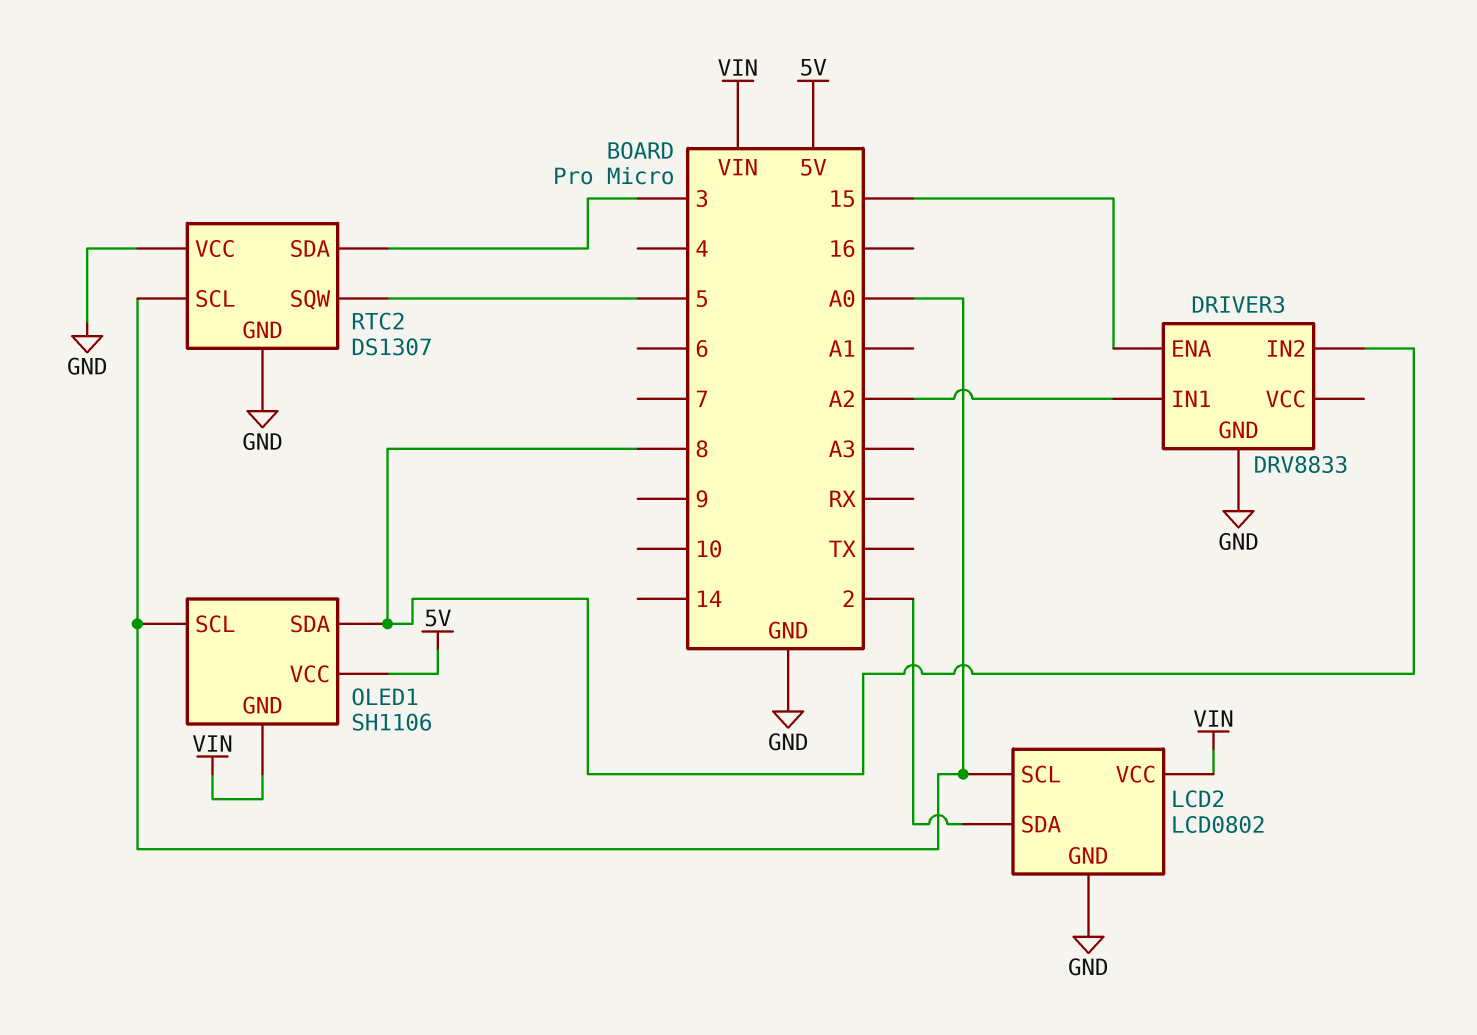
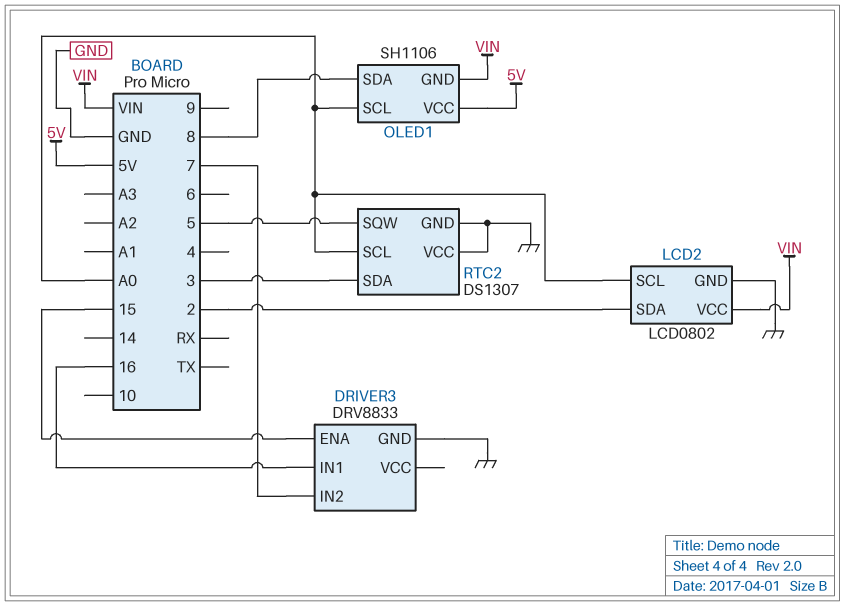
DRIVER3 pin IN1: A2 -> 16
DRIVER3 pin IN2: 8 -> 7

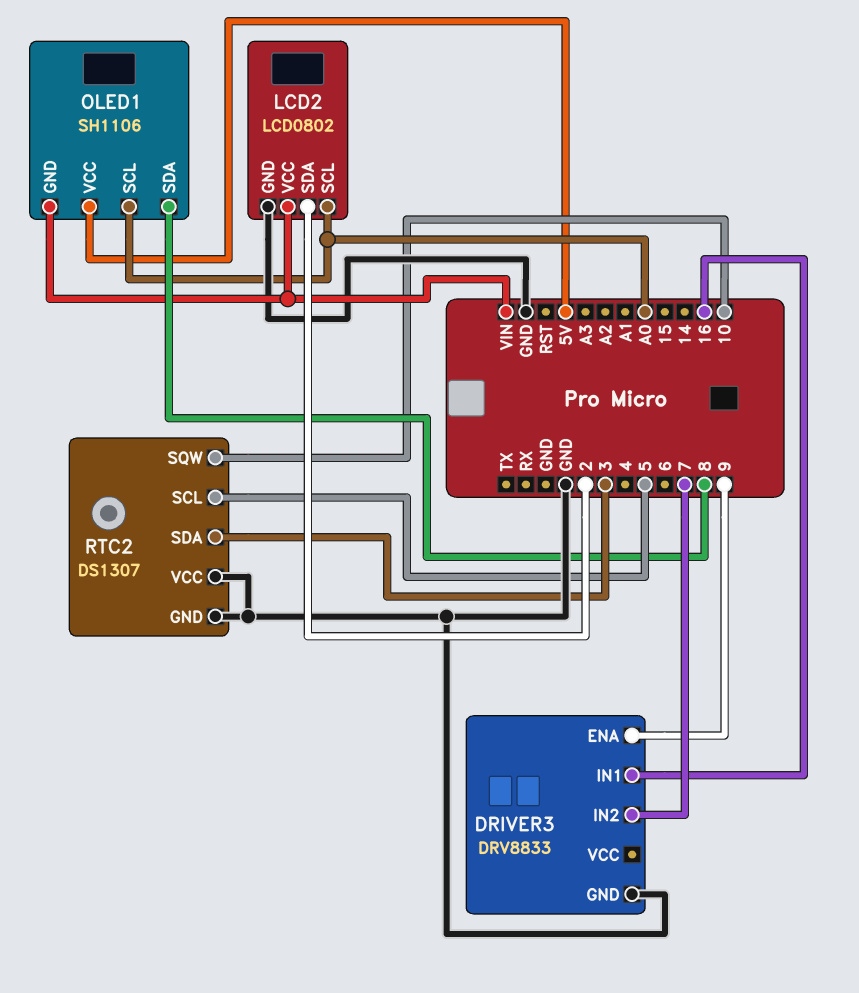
DRIVER3 pin ENA: 15 -> 9
RTC2 pin SCL: A0 -> 5
RTC2 pin SQW: 5 -> 10

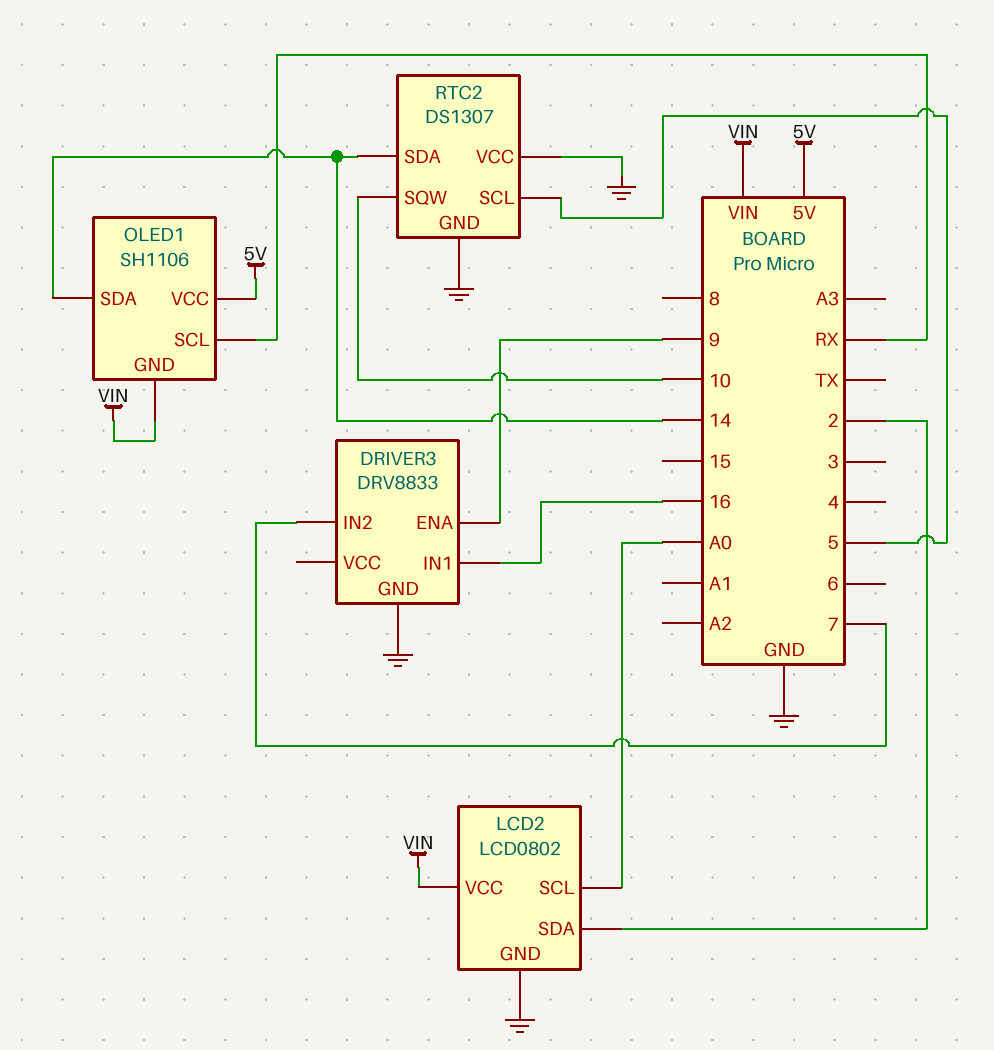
OLED1 pin SCL: A0 -> RX
OLED1 pin SDA: 8 -> 14
RTC2 pin SDA: 3 -> 14

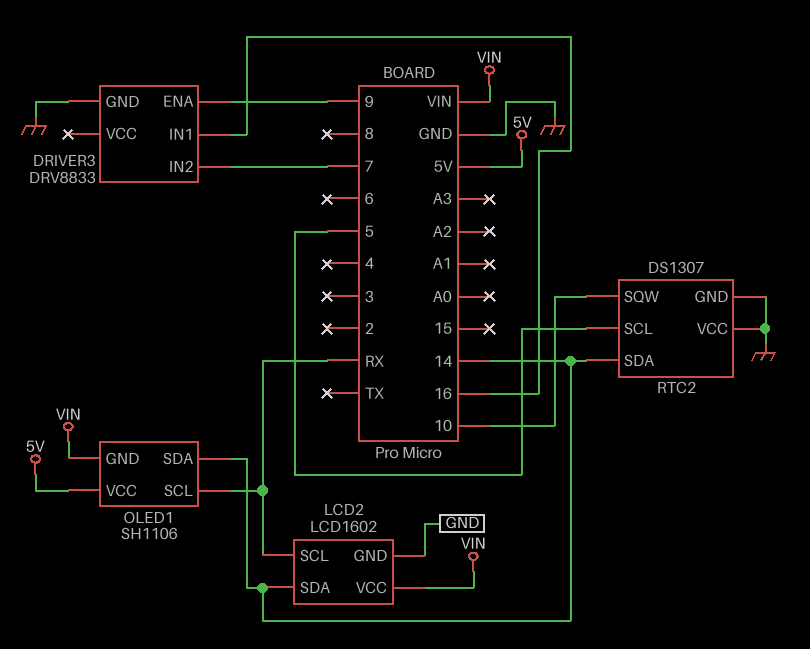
LCD2: LCD0802 -> LCD1602
LCD2 pin SCL: A0 -> RX
LCD2 pin SDA: 2 -> 14

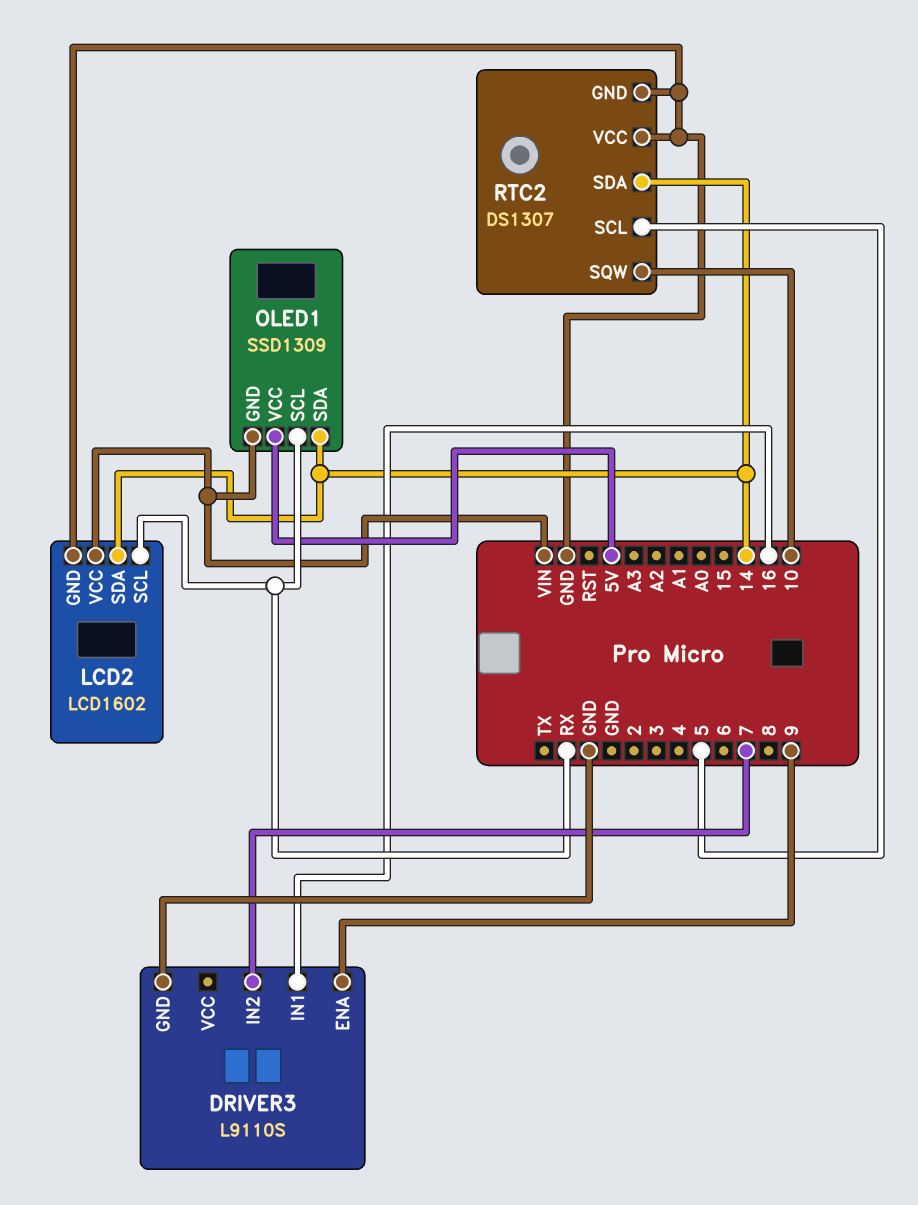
DRIVER3: DRV8833 -> L9110S
OLED1: SH1106 -> SSD1309

